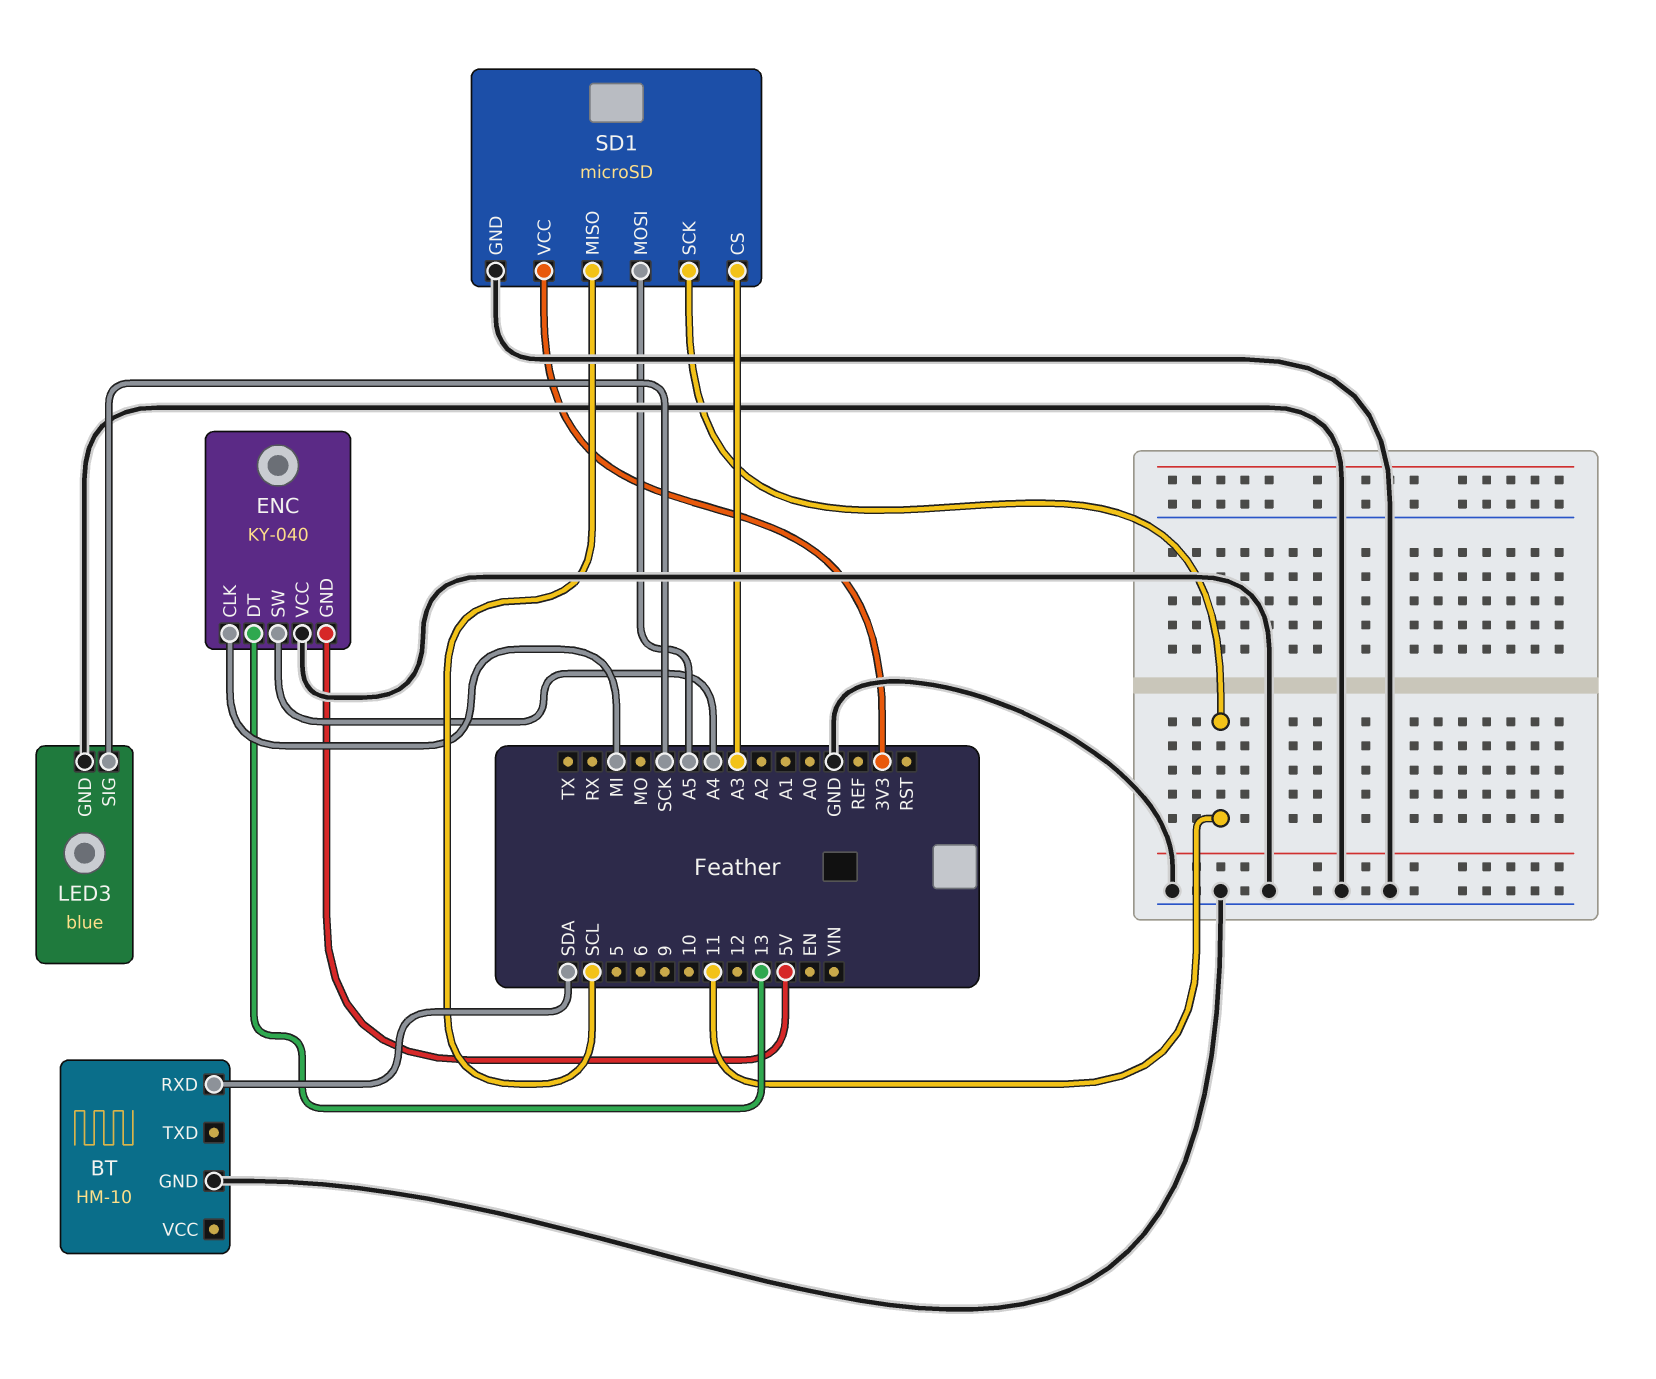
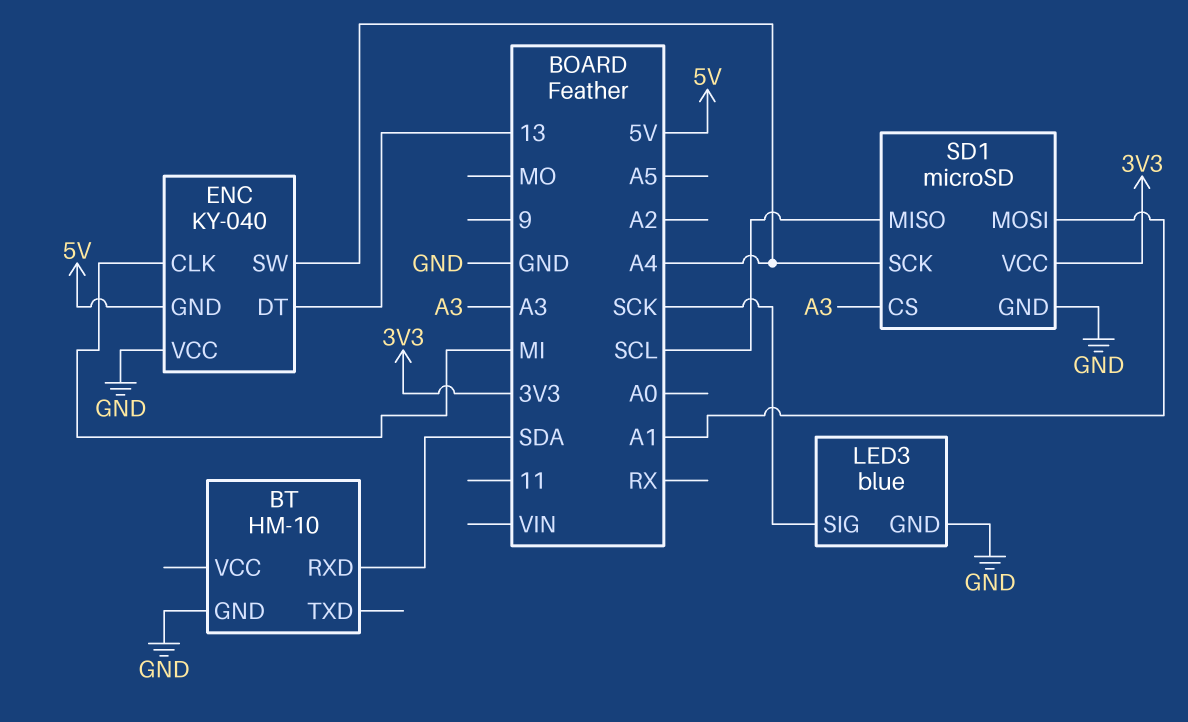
SD1 pin MOSI: A5 -> A1
SD1 pin SCK: 11 -> A4

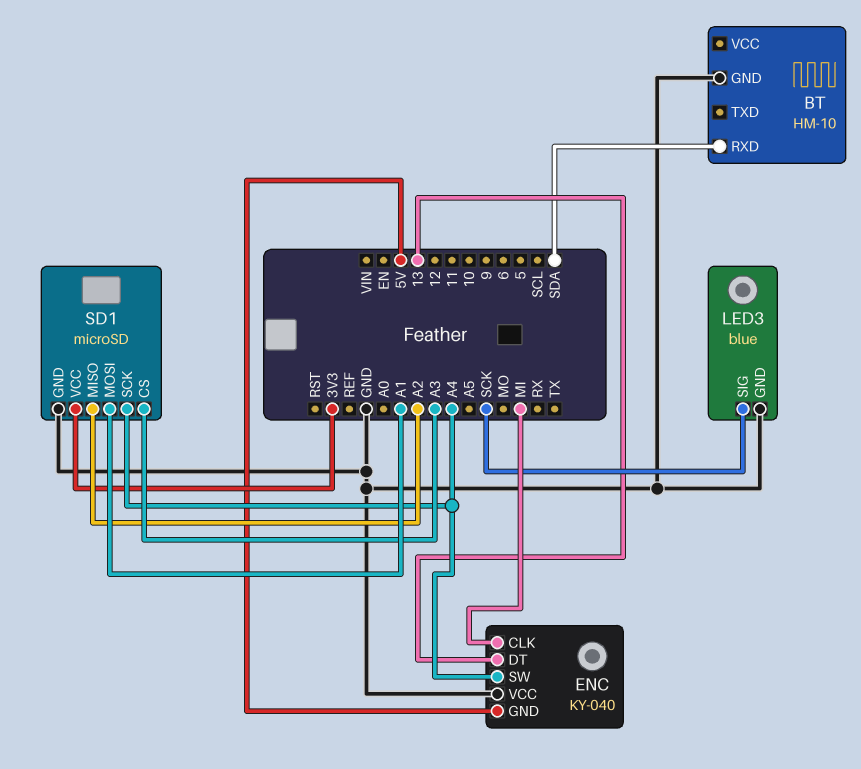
SD1 pin MISO: SCL -> A2

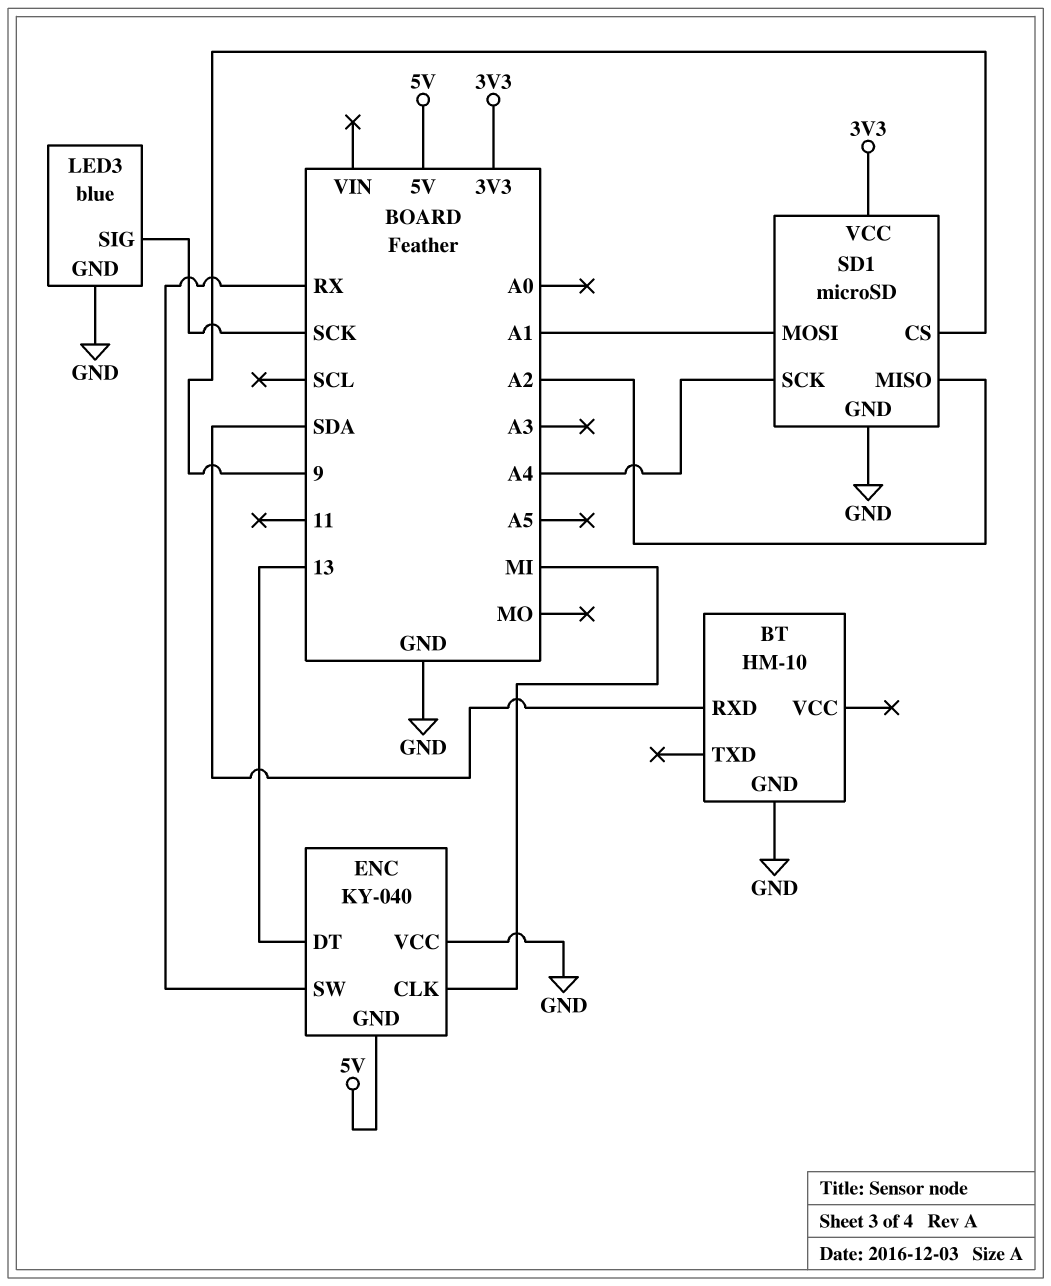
ENC pin SW: A4 -> RX
SD1 pin CS: A3 -> 9

